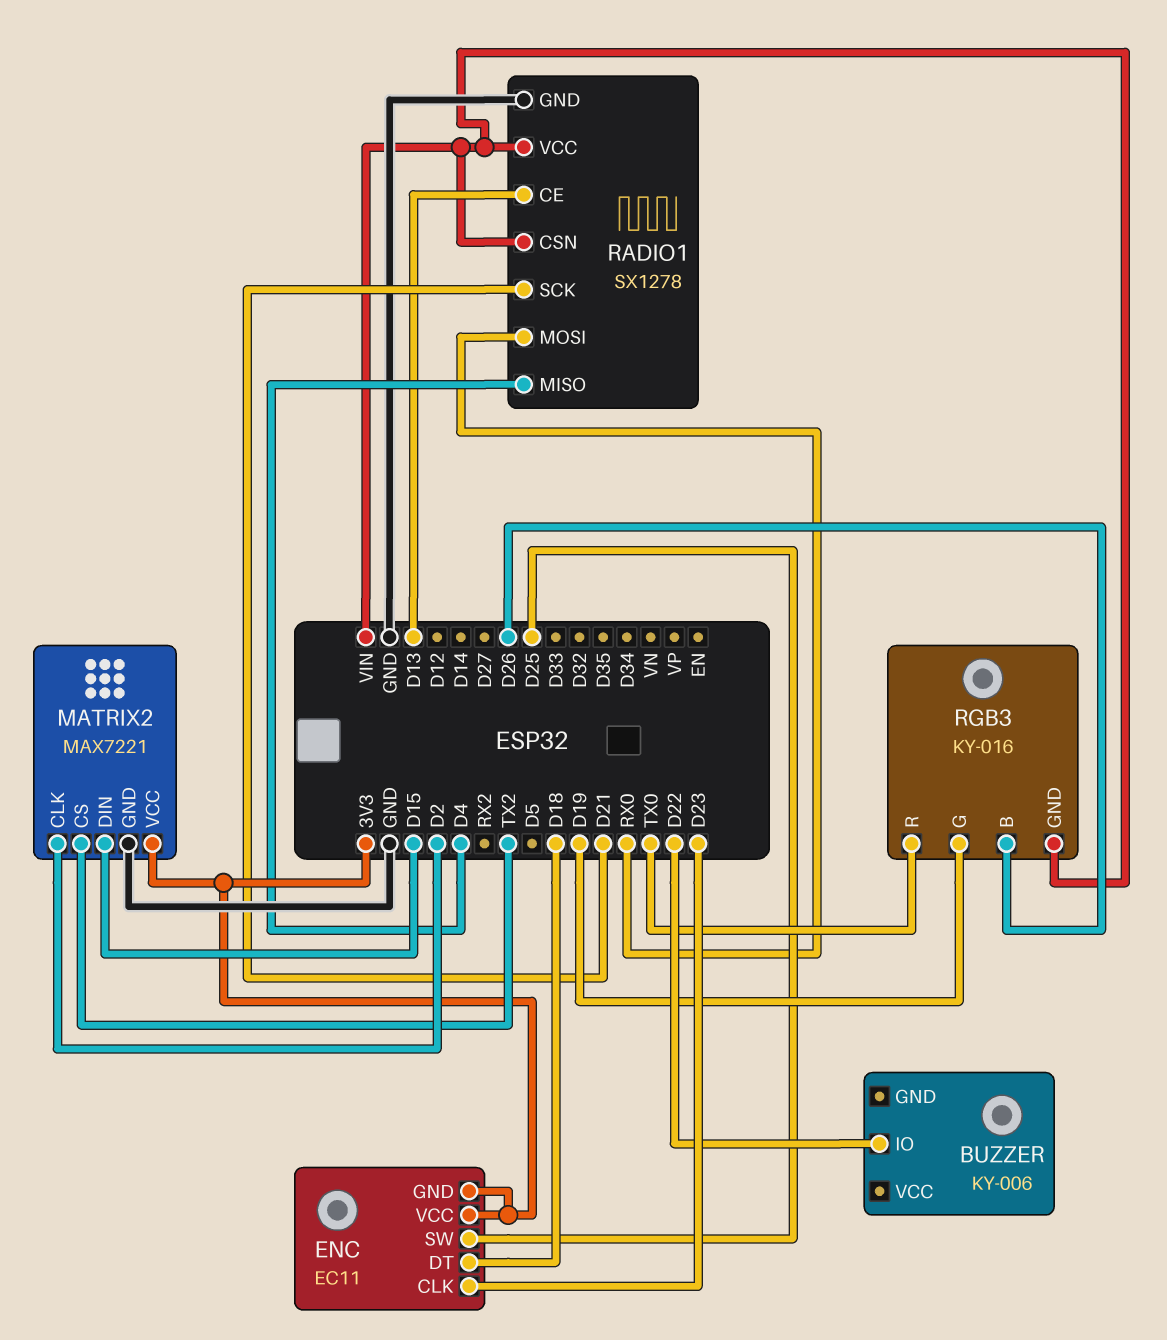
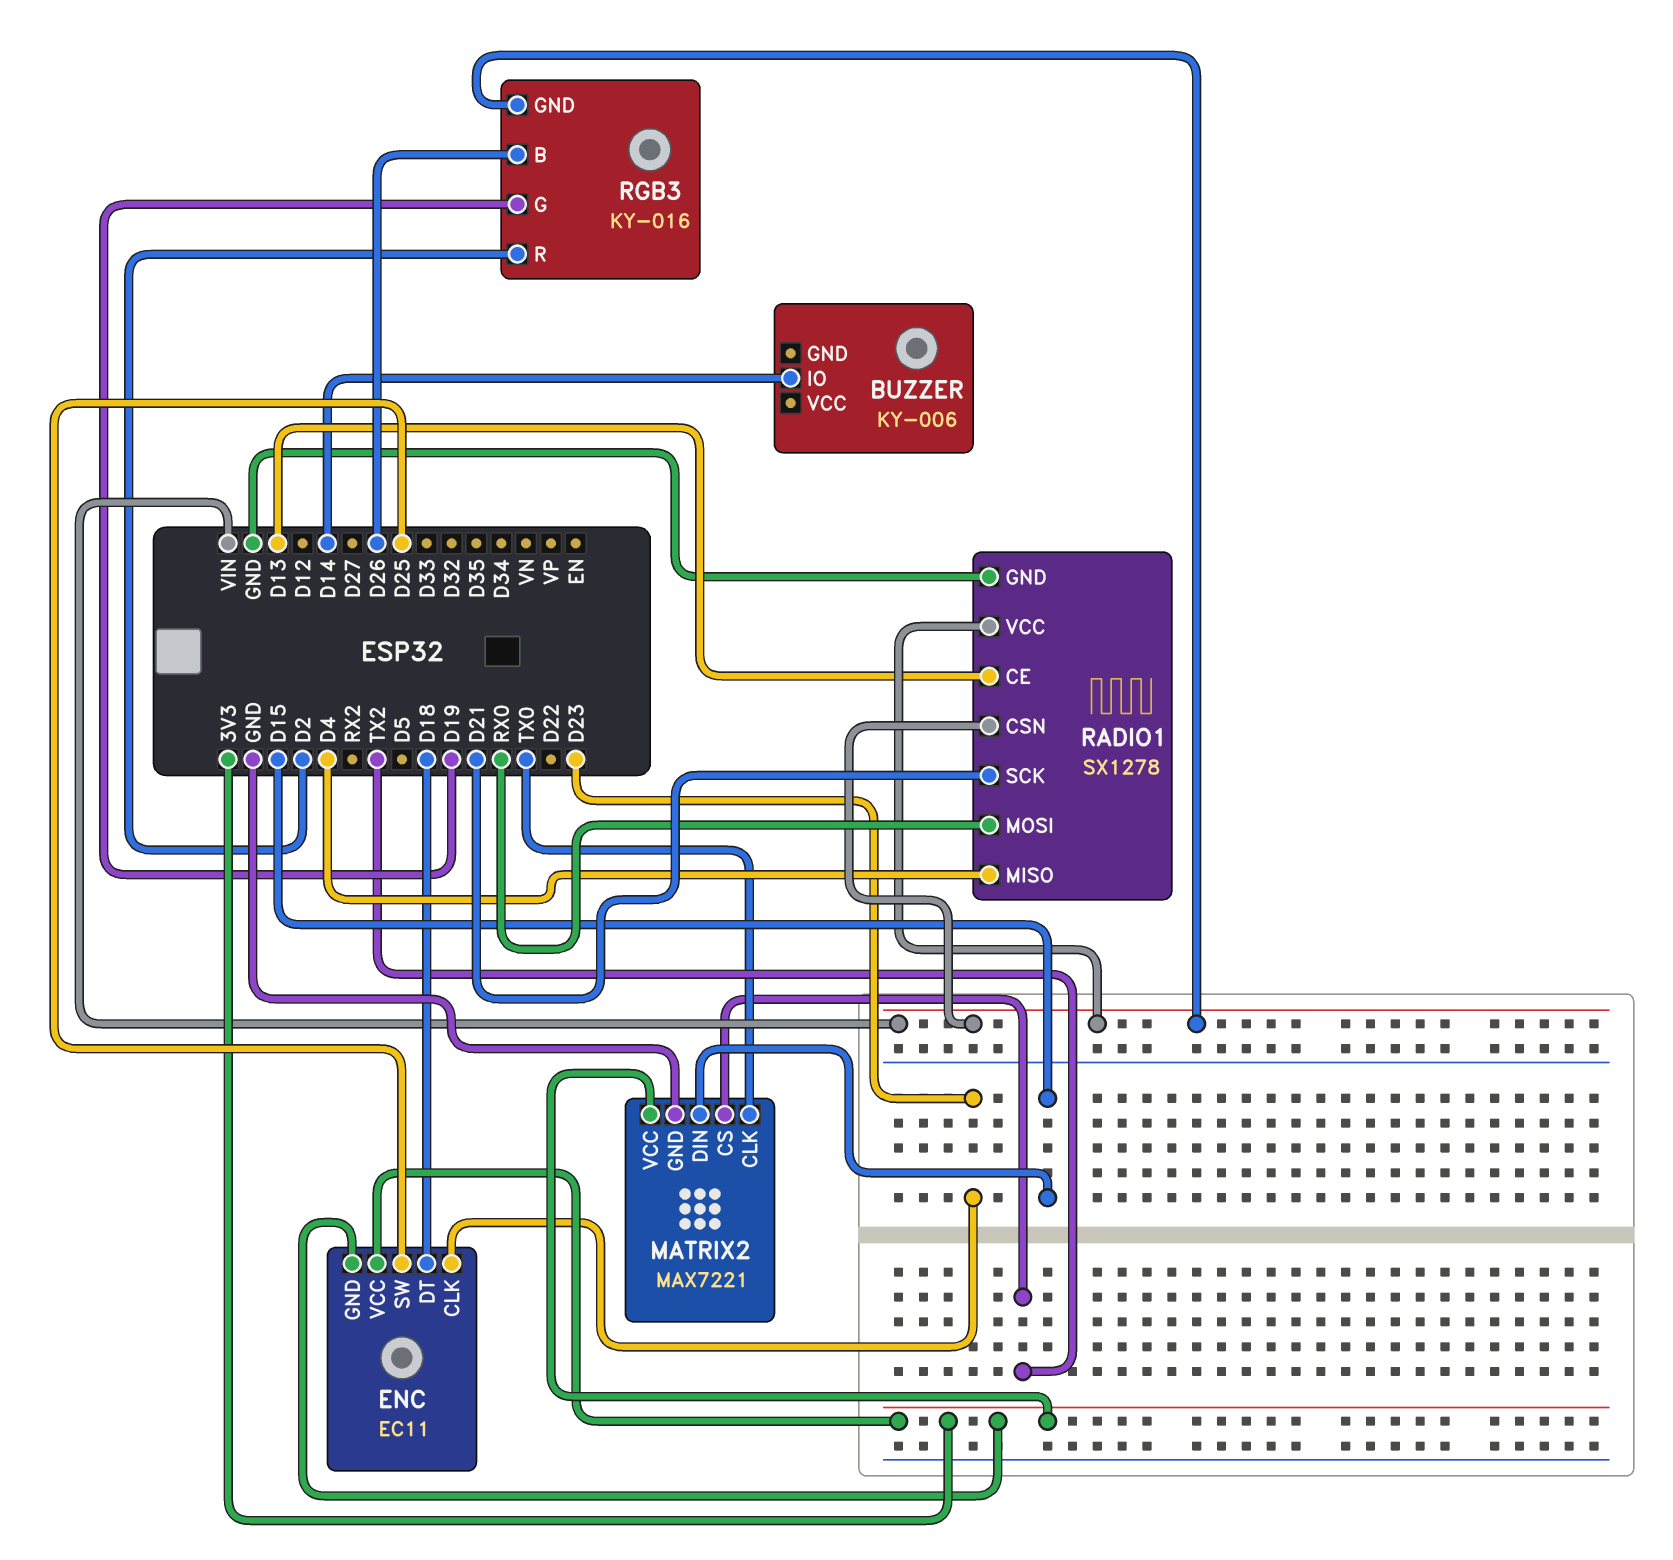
BUZZER pin IO: D22 -> D14
MATRIX2 pin CLK: D2 -> TX0
RGB3 pin R: TX0 -> D2

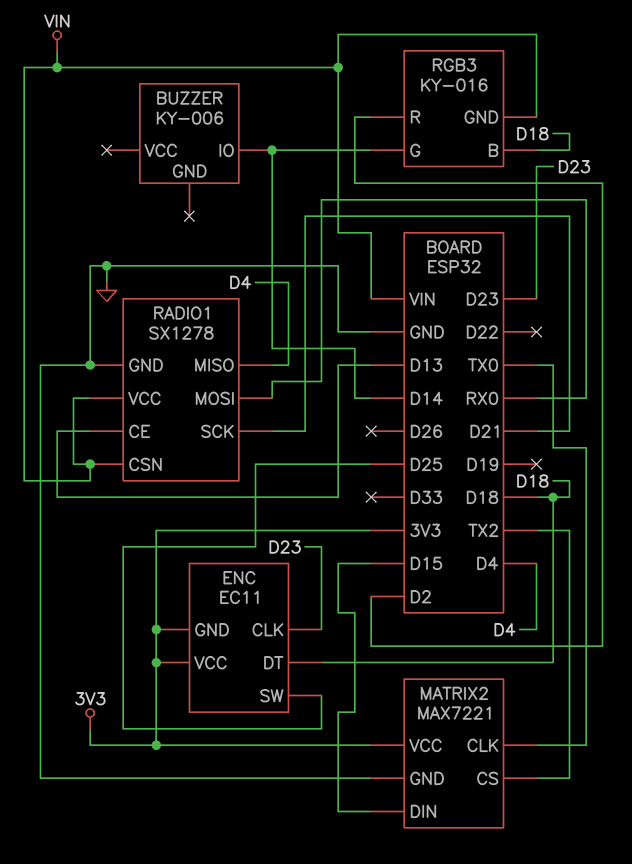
RGB3 pin B: D26 -> D18
RGB3 pin G: D19 -> D14

